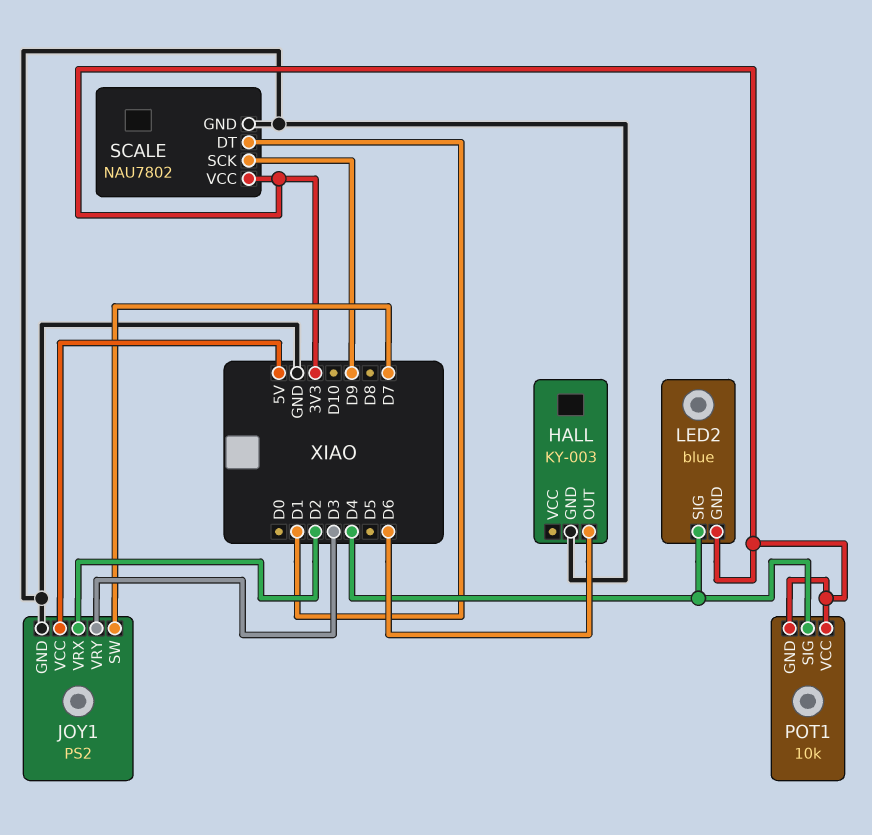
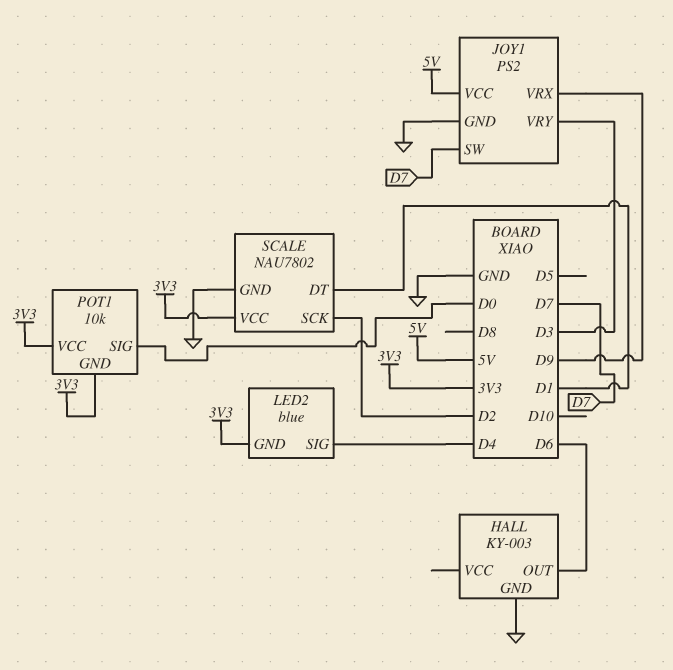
JOY1 pin VRX: D2 -> D9
POT1 pin SIG: D4 -> D0
SCALE pin SCK: D9 -> D2

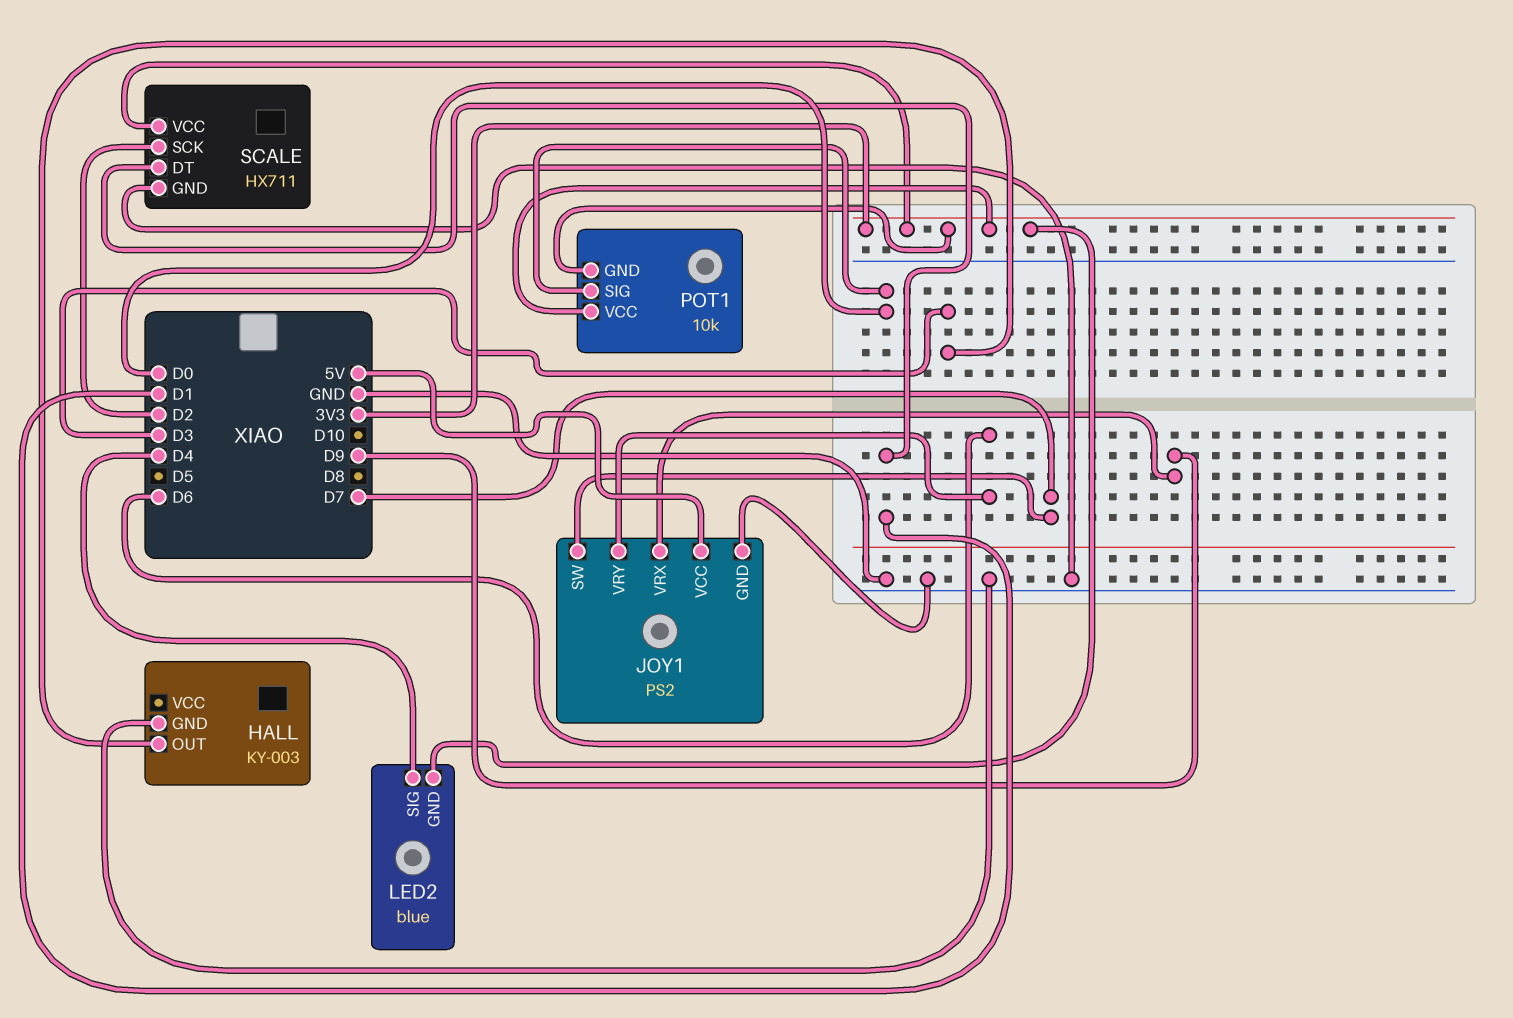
HALL pin OUT: D6 -> D3
JOY1 pin VRY: D3 -> D6
SCALE: NAU7802 -> HX711

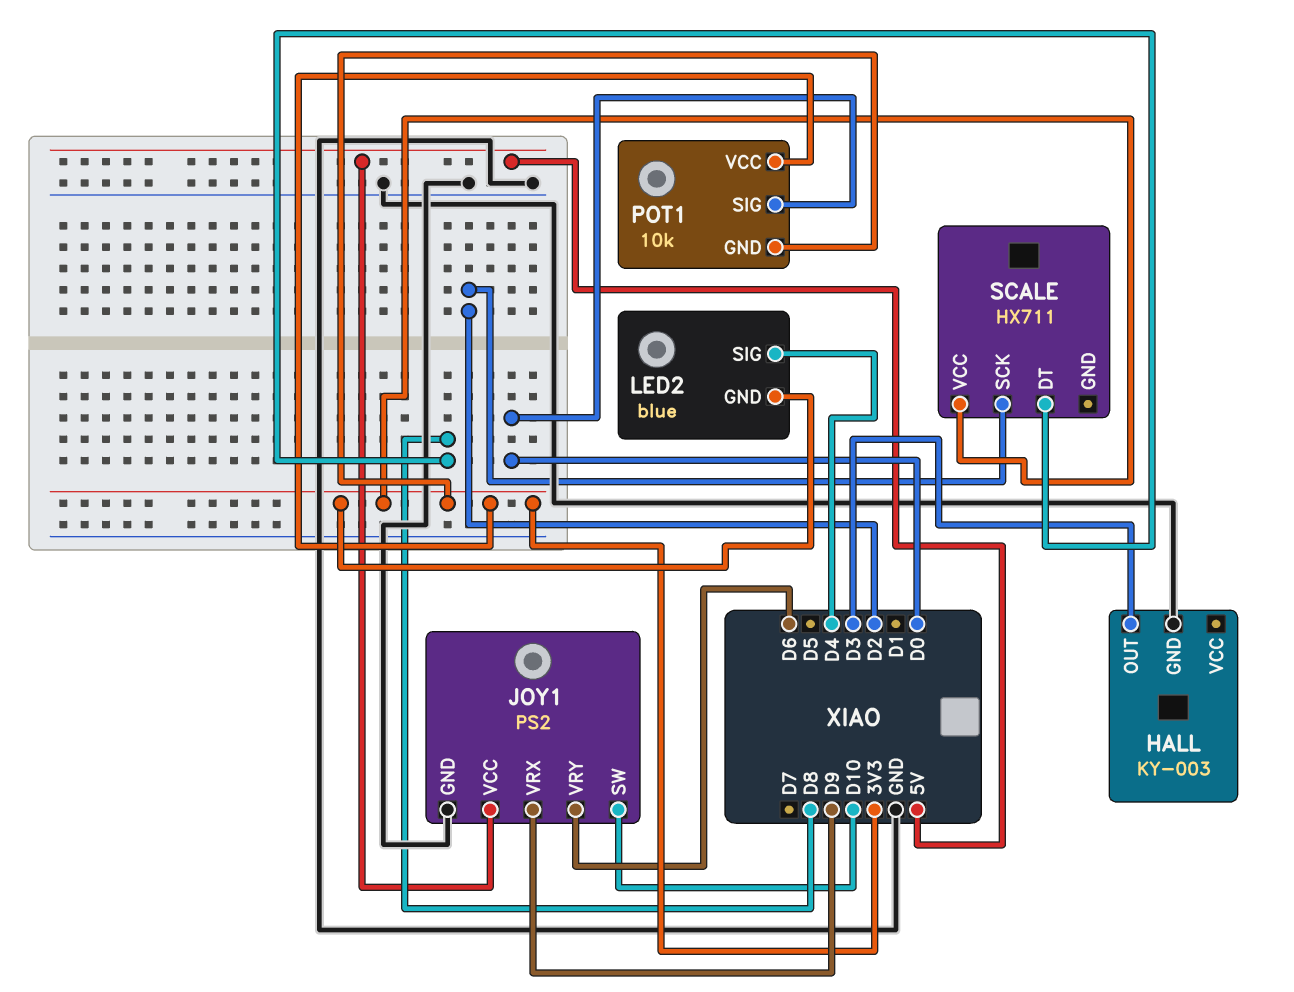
JOY1 pin SW: D7 -> D10
SCALE pin DT: D1 -> D8
SCALE pin GND: GND -> none

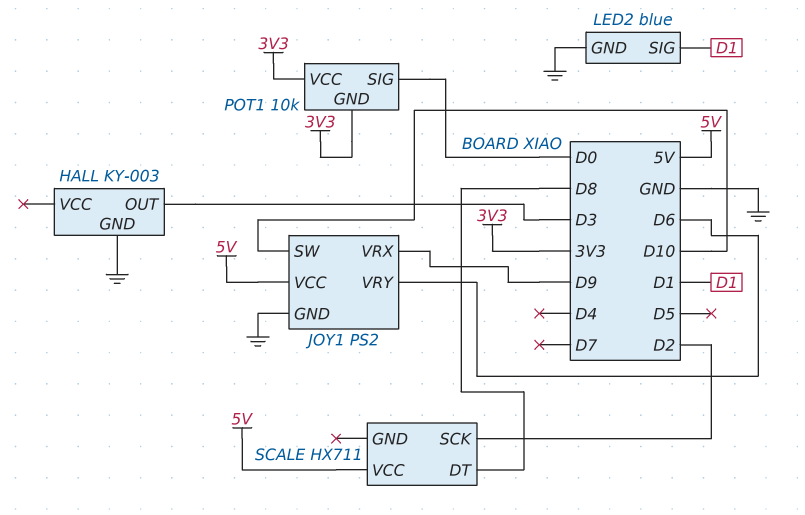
LED2 pin GND: 3V3 -> GND
LED2 pin SIG: D4 -> D1
SCALE pin VCC: 3V3 -> 5V

